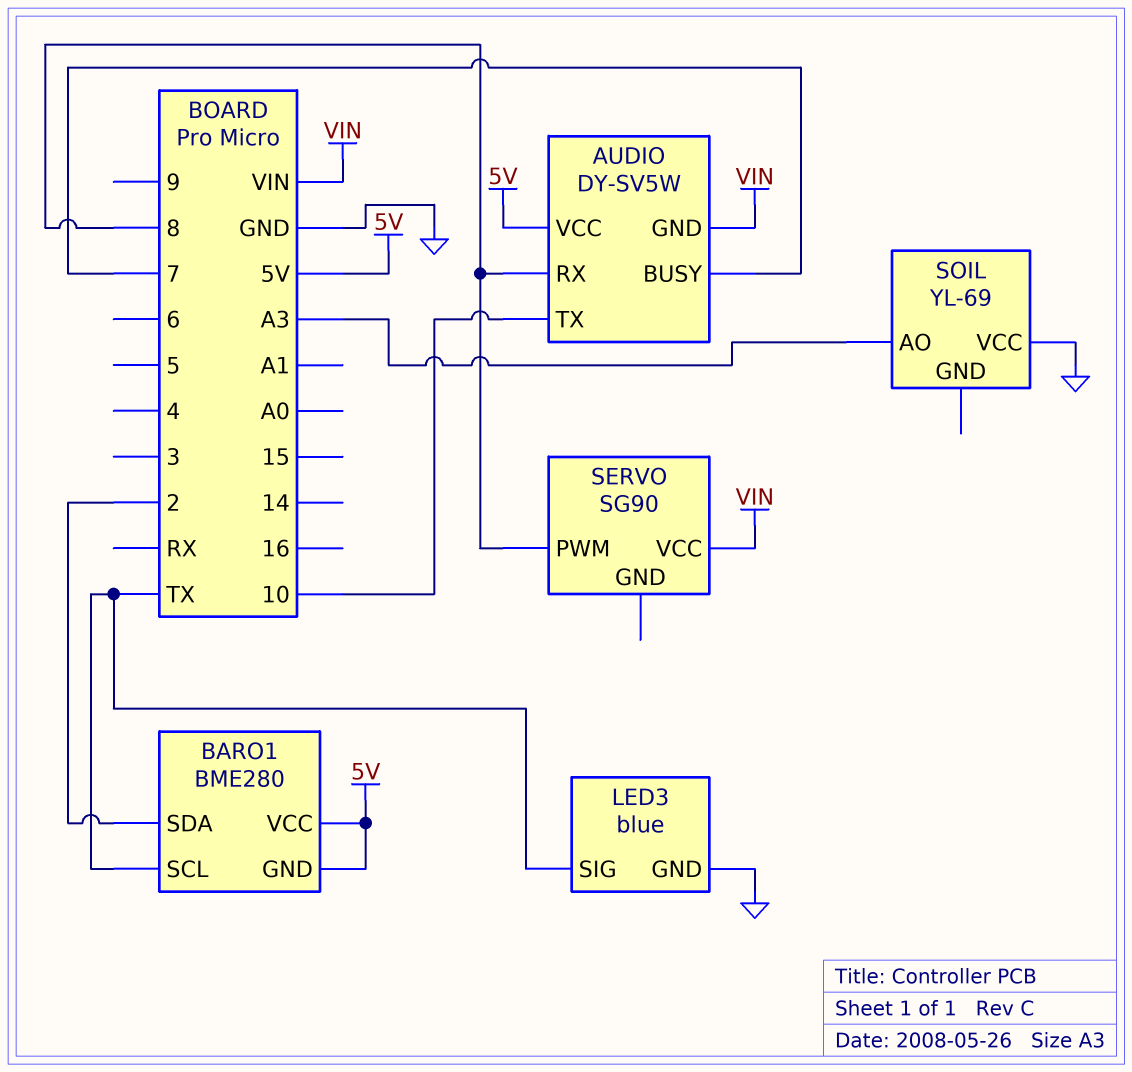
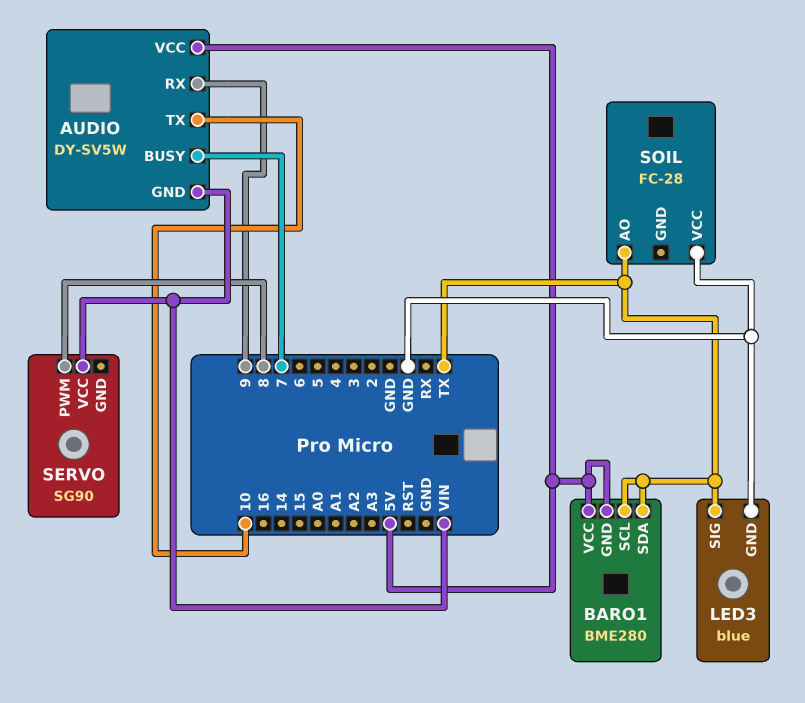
AUDIO pin RX: 8 -> 9
BARO1 pin SDA: 2 -> TX
SOIL: YL-69 -> FC-28
SOIL pin AO: A3 -> TX

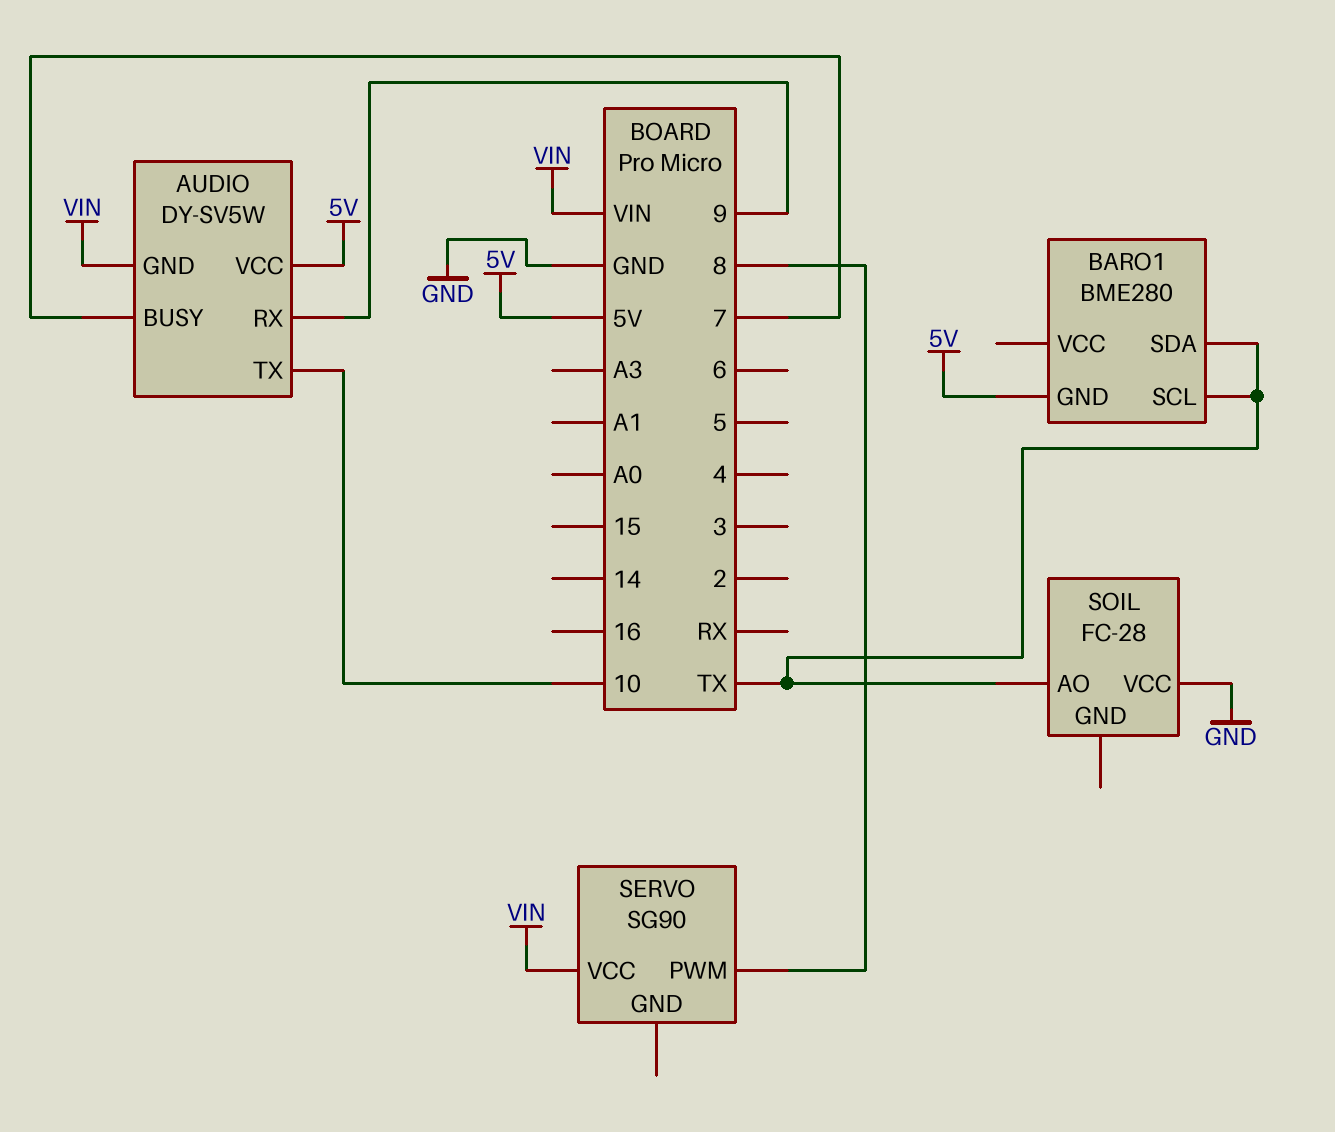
BARO1 pin VCC: 5V -> none
LED3: blue -> none
LED3 pin GND: GND -> none
LED3 pin SIG: TX -> none

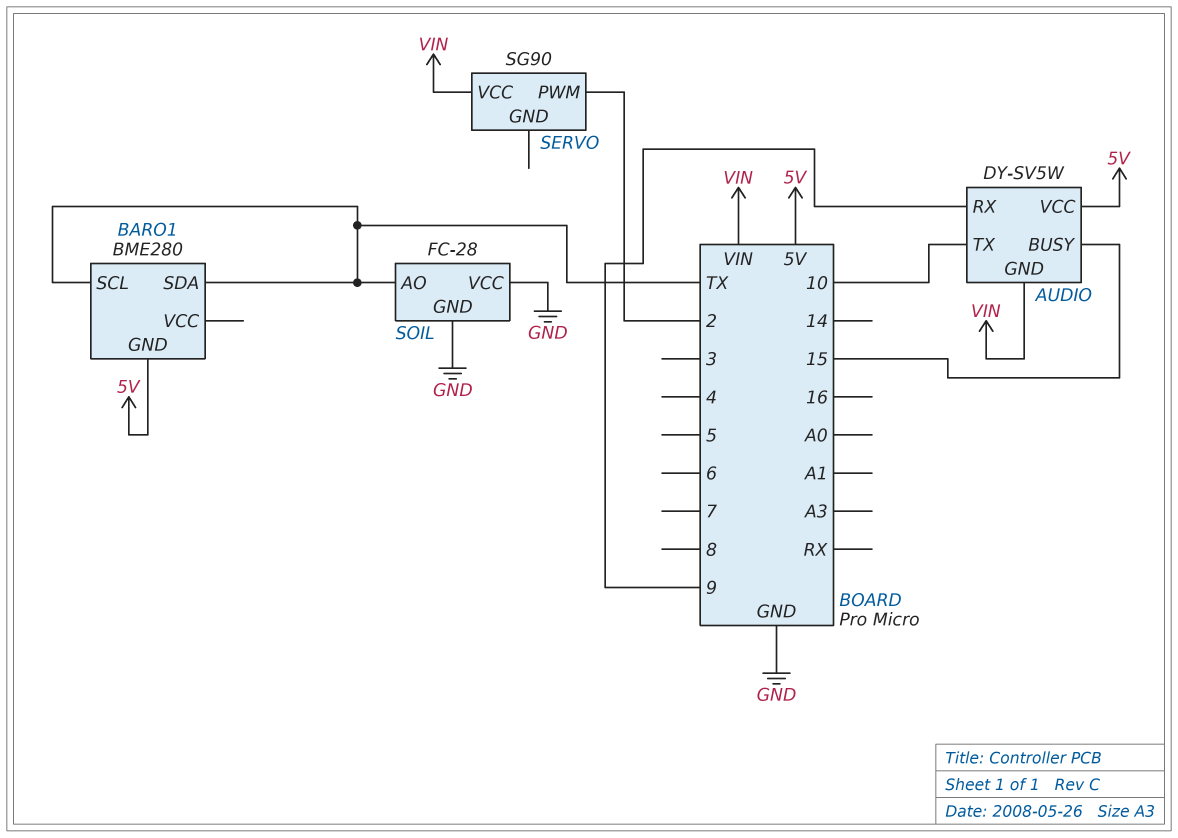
AUDIO pin BUSY: 7 -> 15
SERVO pin PWM: 8 -> 2
SOIL pin GND: none -> GND

